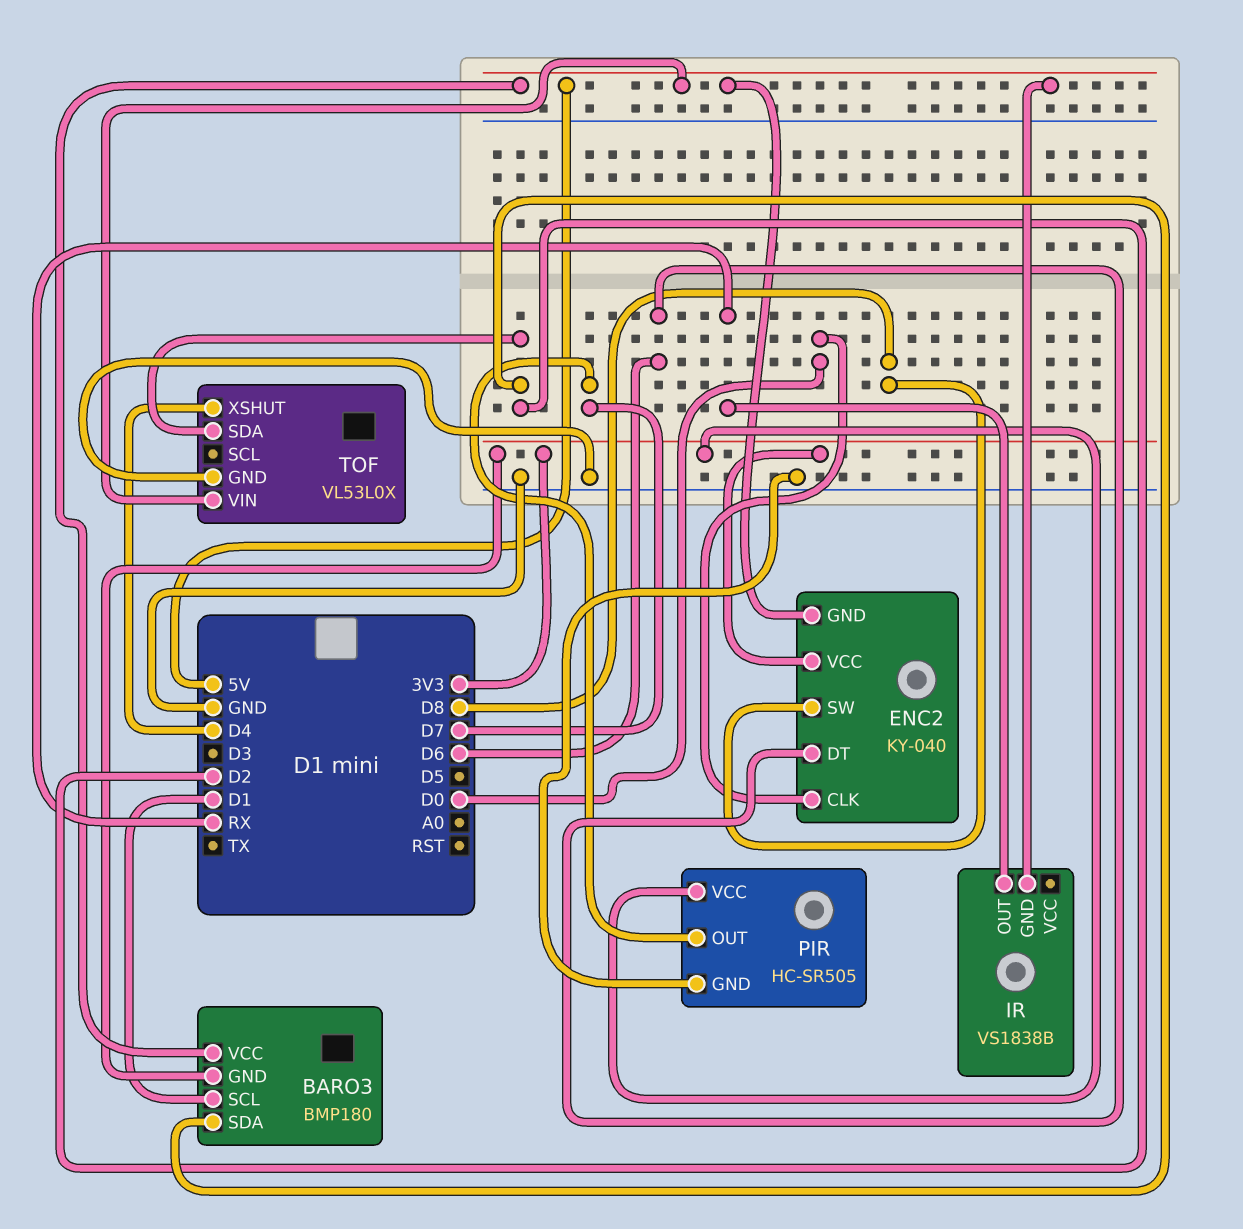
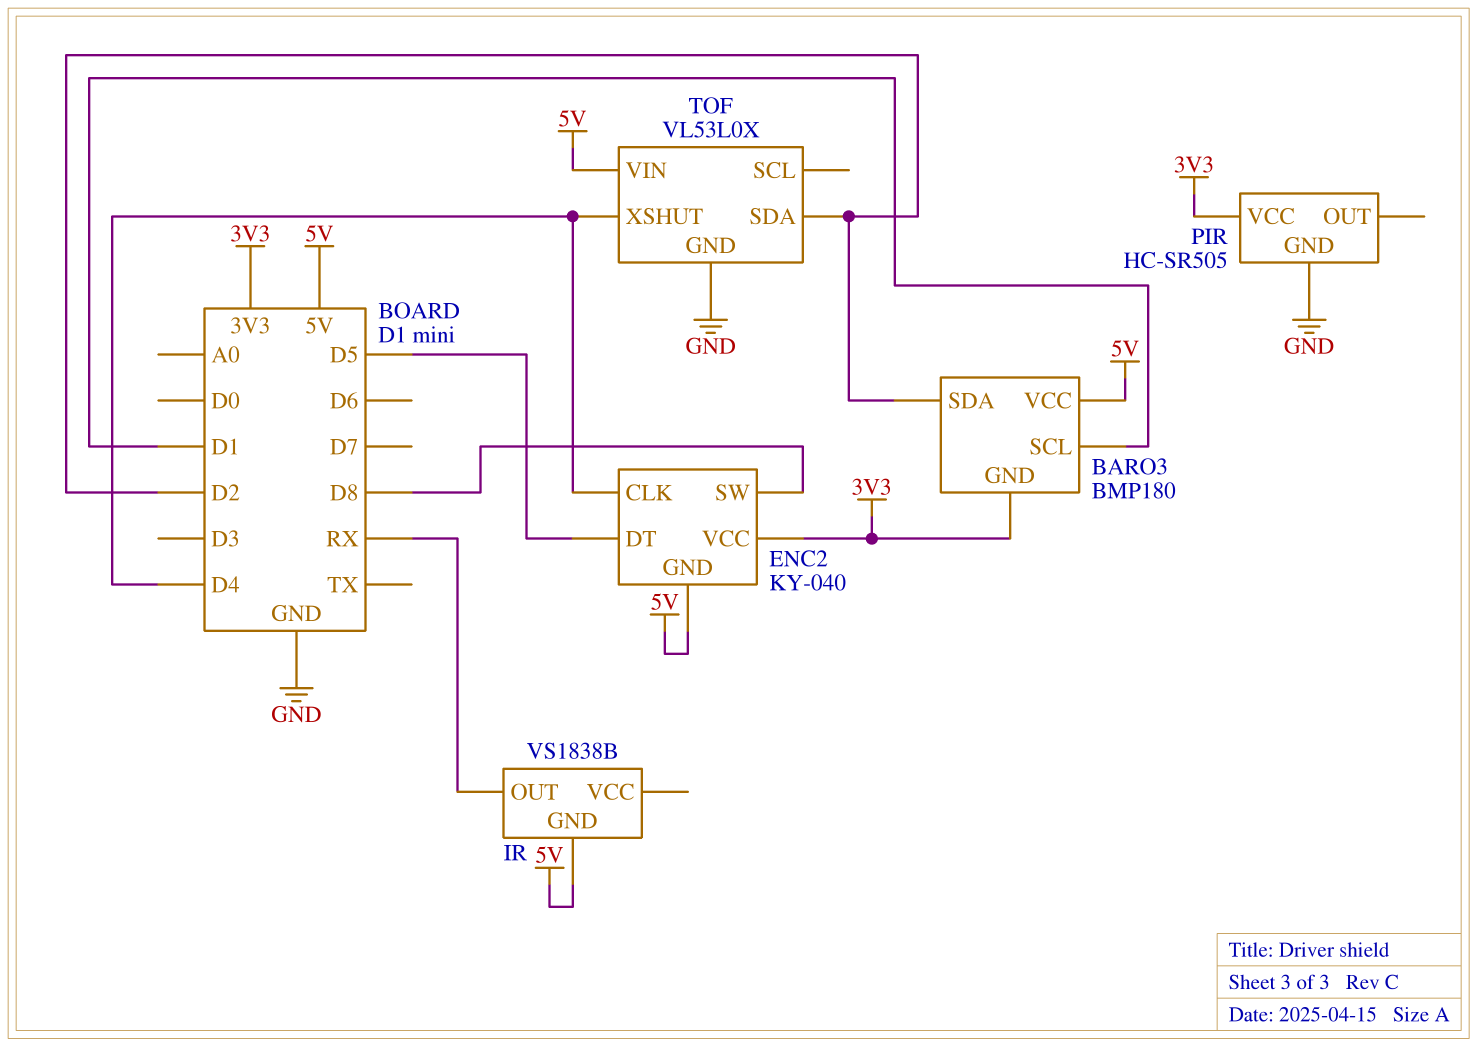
ENC2 pin CLK: D0 -> D4
ENC2 pin DT: D6 -> D5
PIR pin OUT: D7 -> none

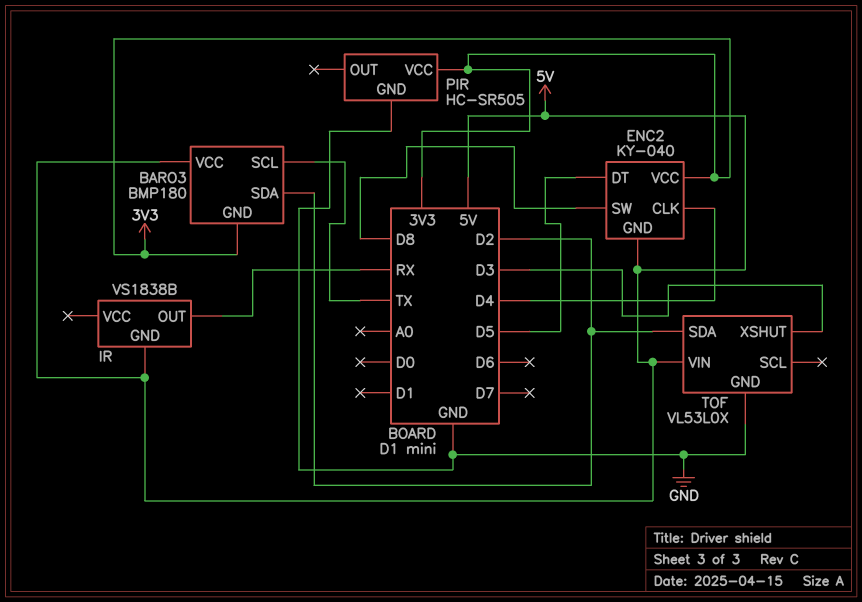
BARO3 pin SCL: D1 -> TX
TOF pin XSHUT: D4 -> D3

